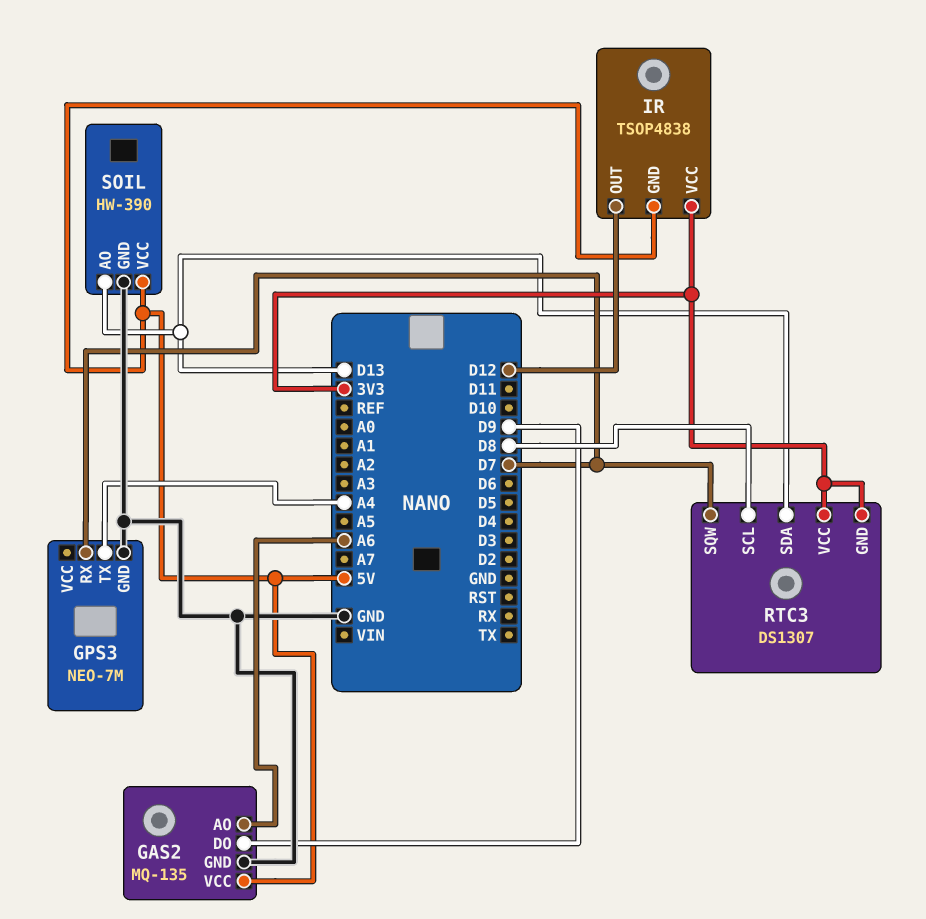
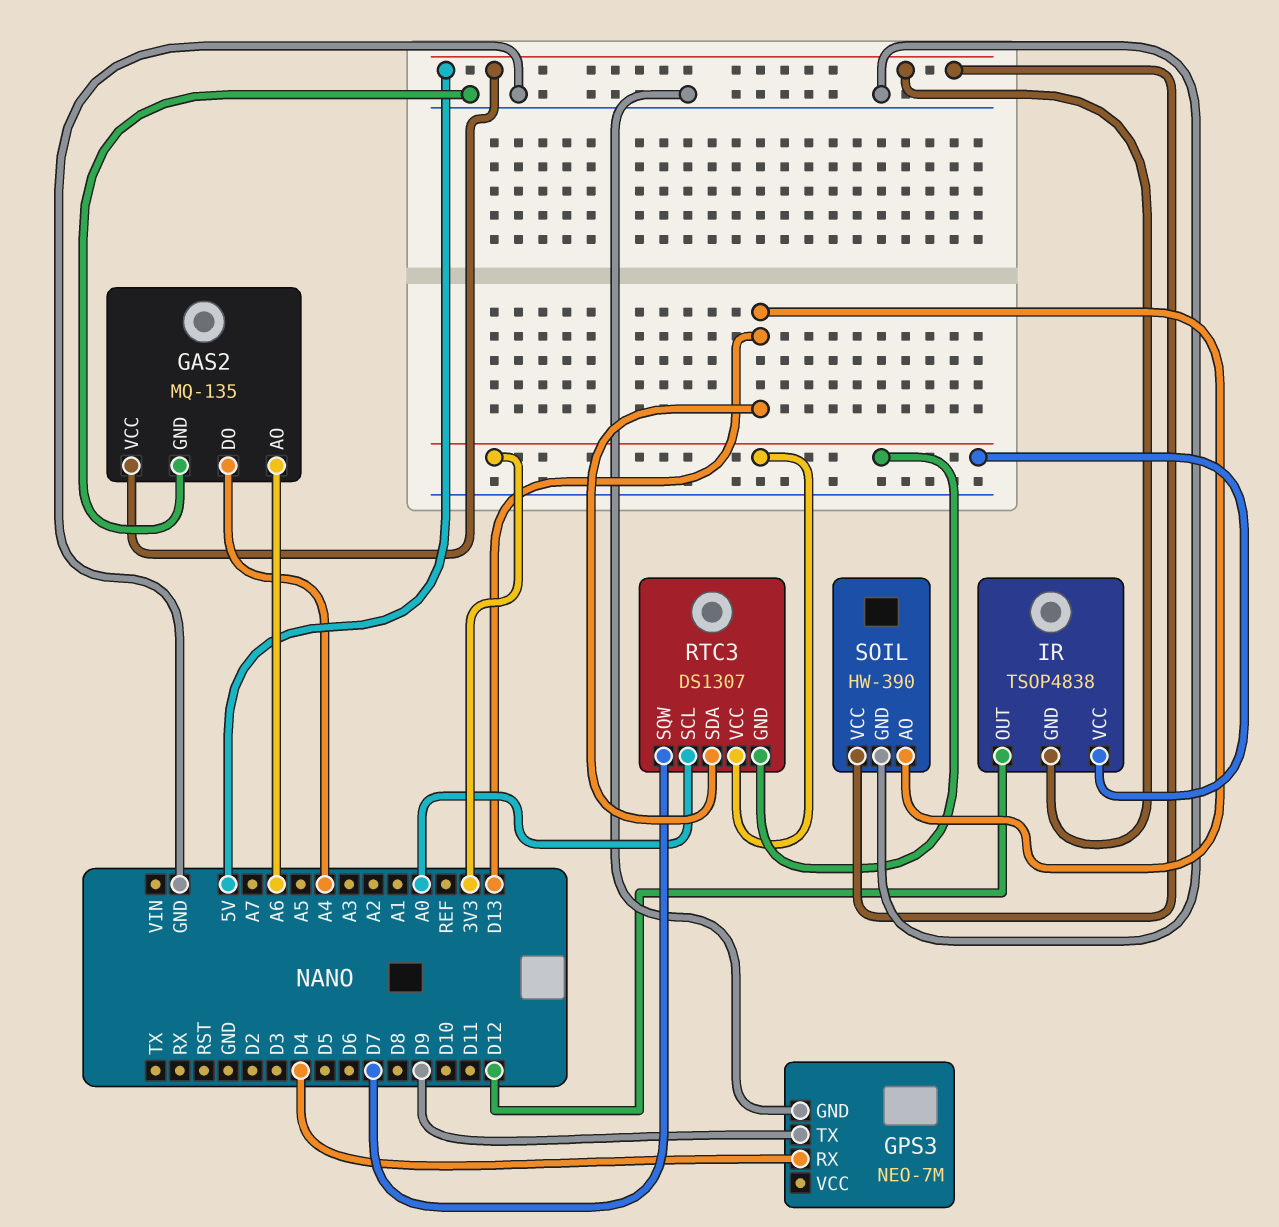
GAS2 pin DO: D9 -> A4
GPS3 pin RX: D7 -> D4
GPS3 pin TX: A4 -> D9
RTC3 pin SCL: D8 -> A0

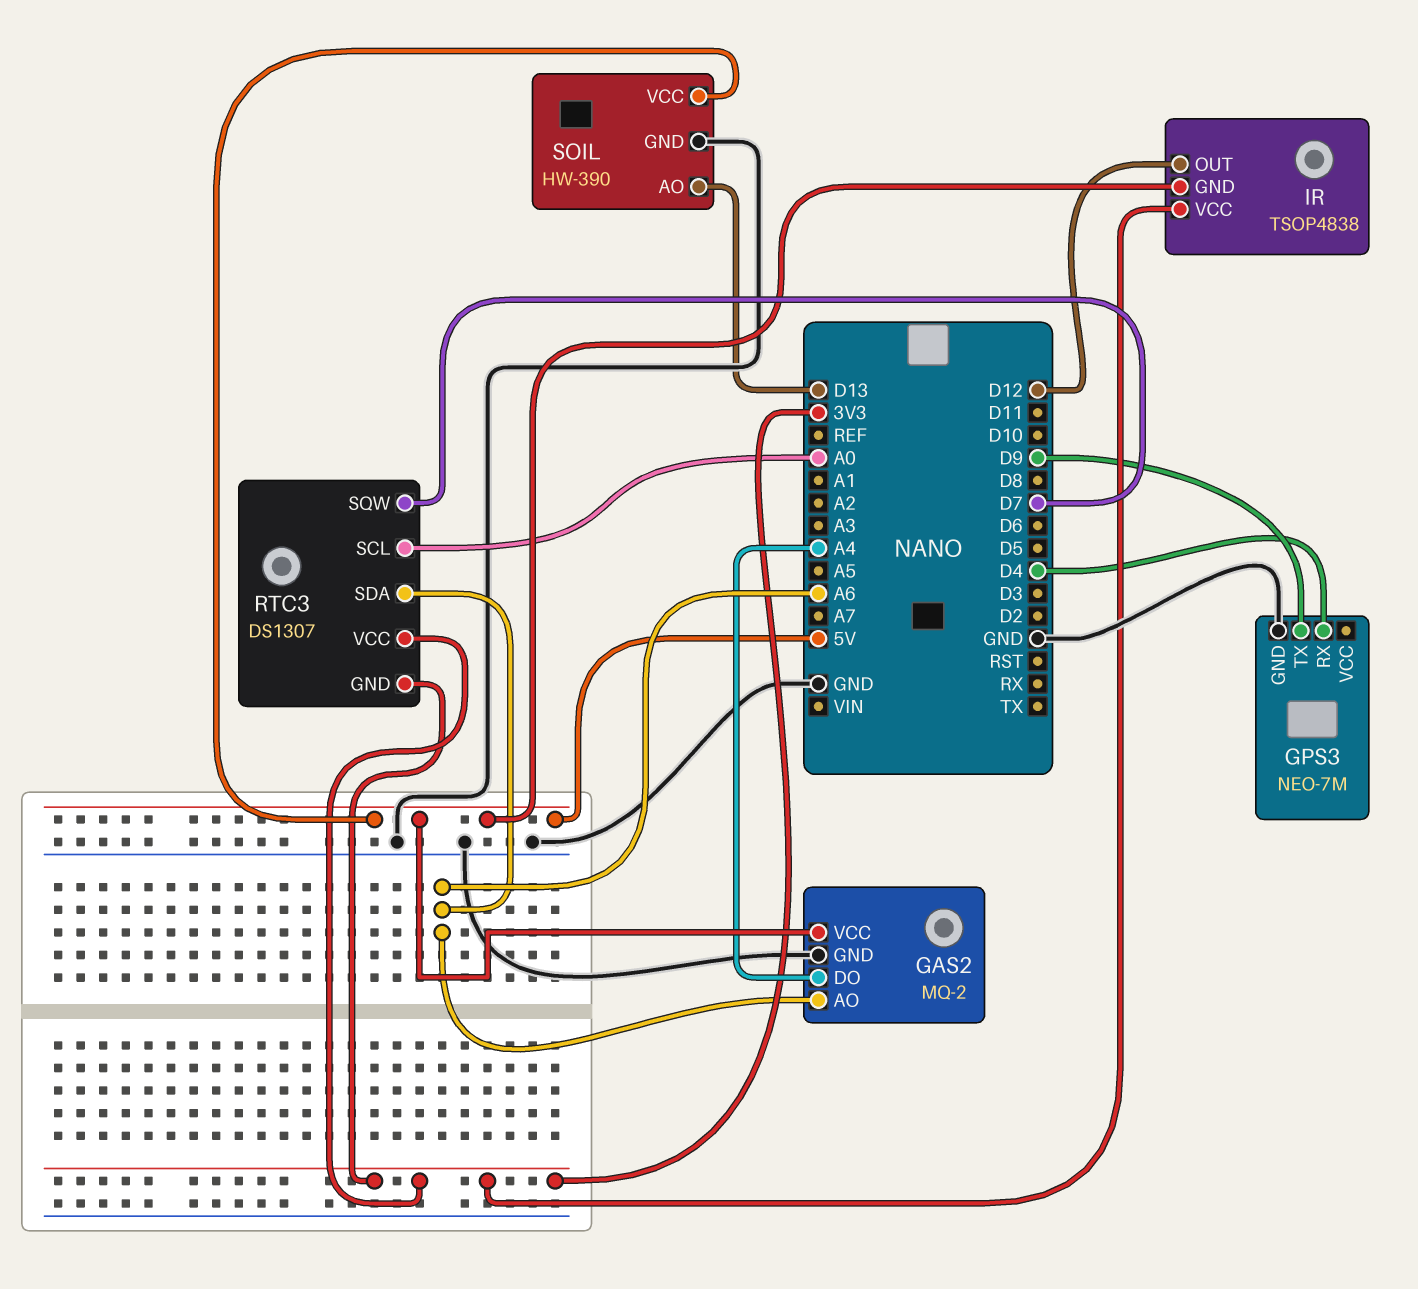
GAS2: MQ-135 -> MQ-2
RTC3 pin SDA: D13 -> A6

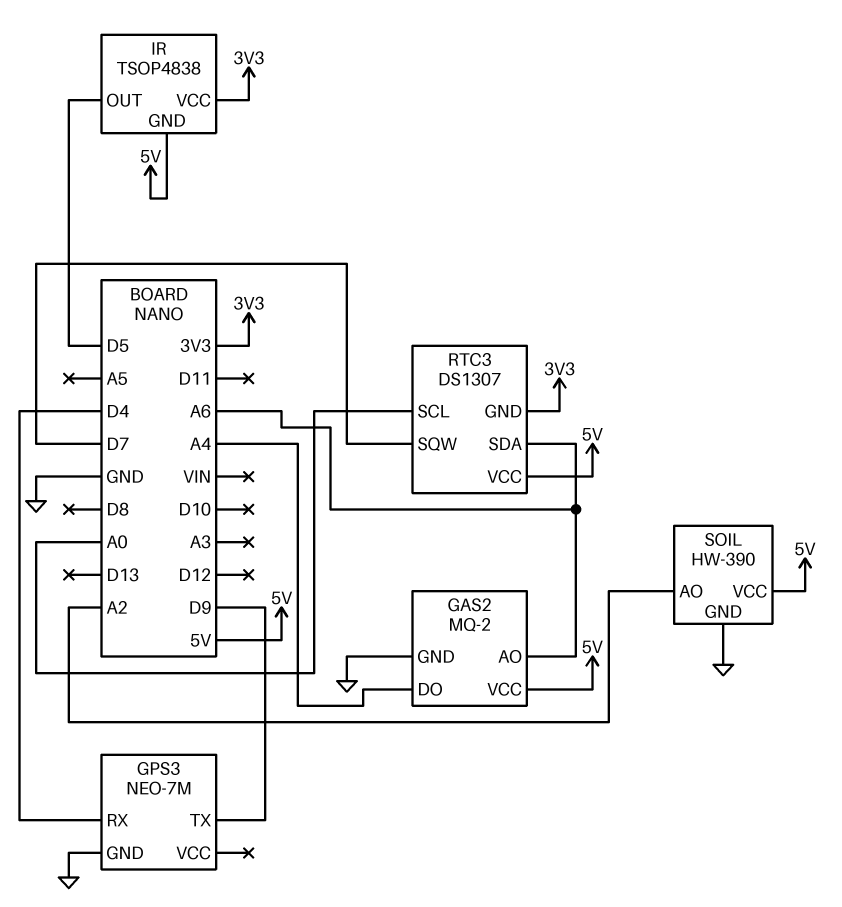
IR pin OUT: D12 -> D5
RTC3 pin VCC: 3V3 -> 5V
SOIL pin AO: D13 -> A2

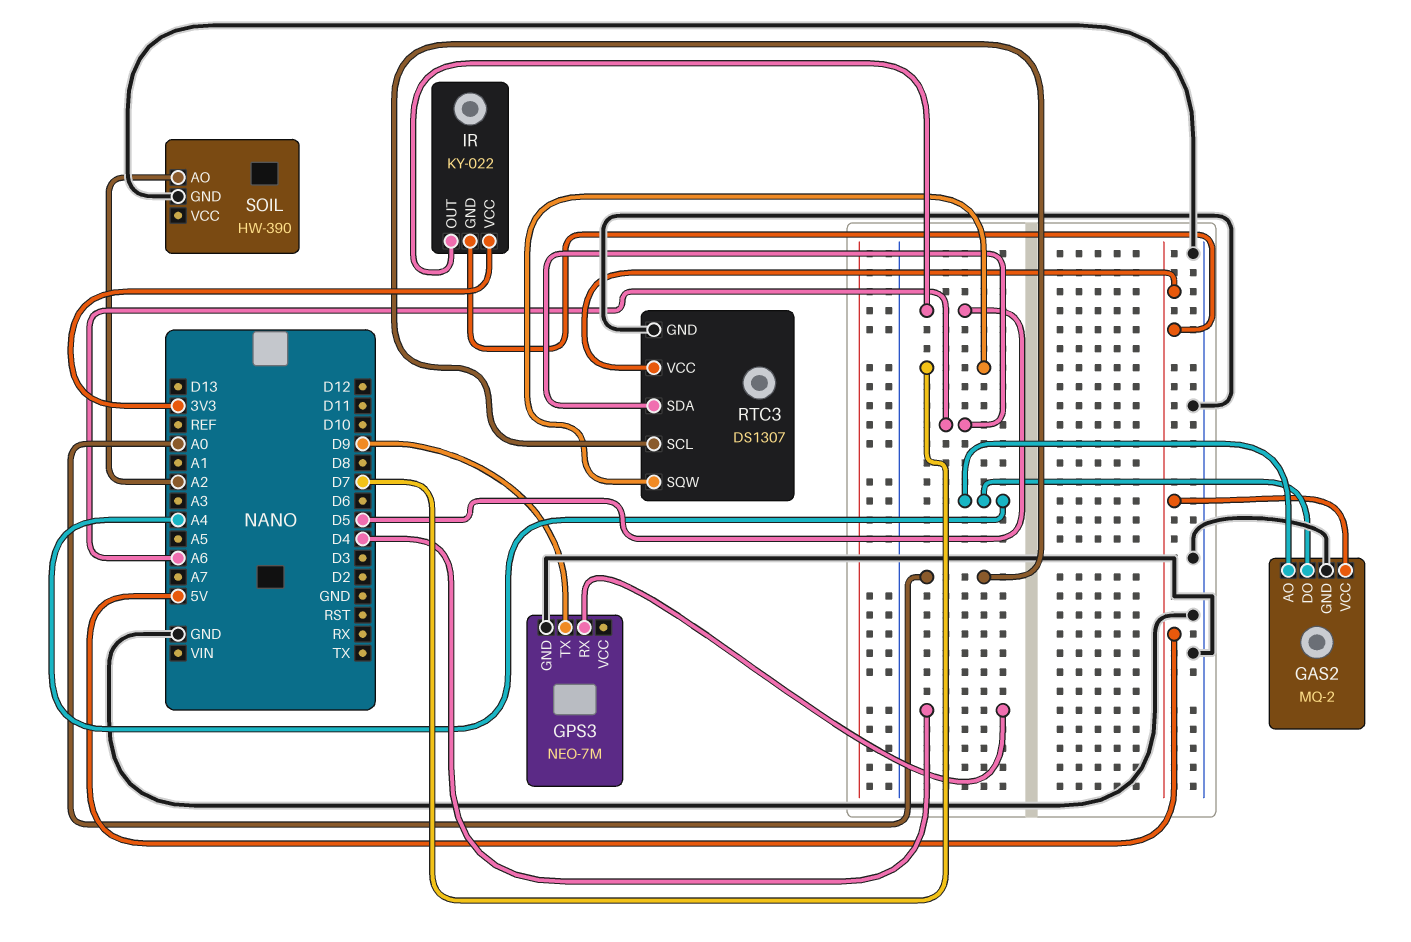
GAS2 pin AO: A6 -> A4
IR: TSOP4838 -> KY-022
RTC3 pin GND: 3V3 -> GND
SOIL pin VCC: 5V -> none

